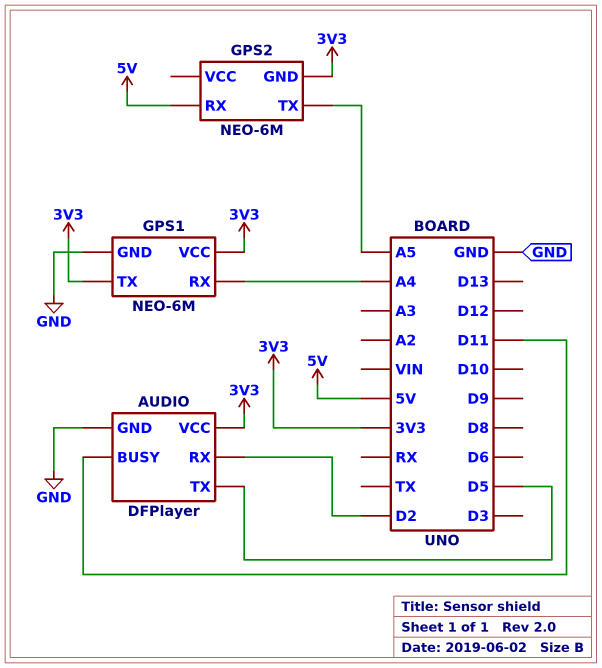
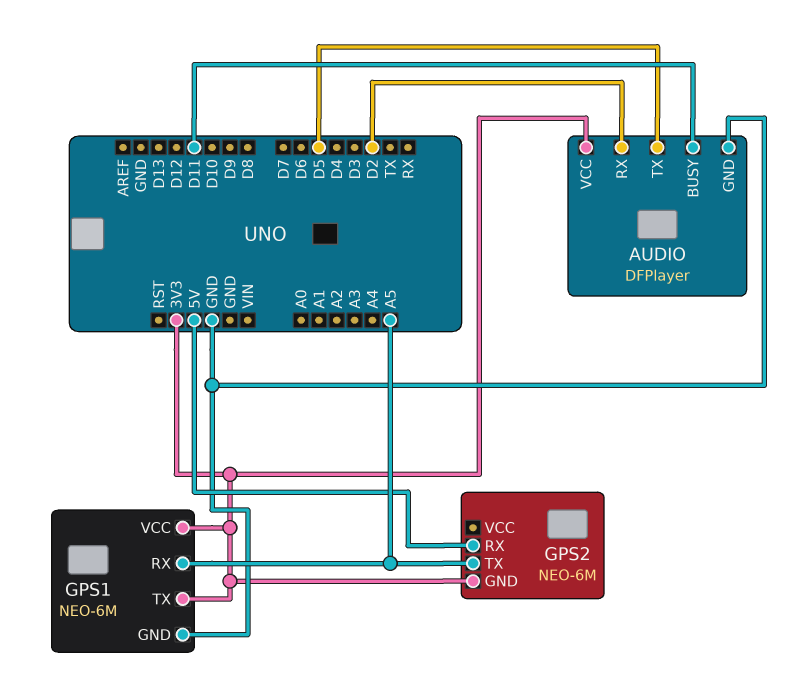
GPS1 pin RX: A4 -> A5

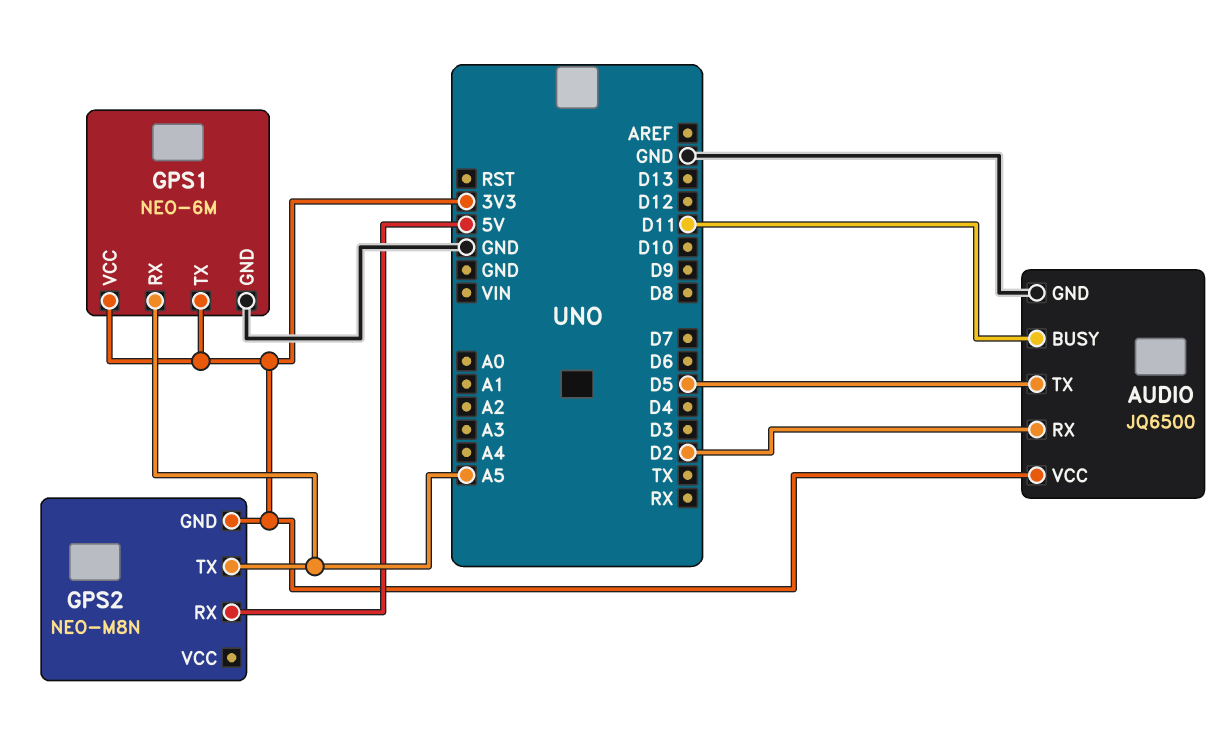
AUDIO: DFPlayer -> JQ6500
GPS2: NEO-6M -> NEO-M8N

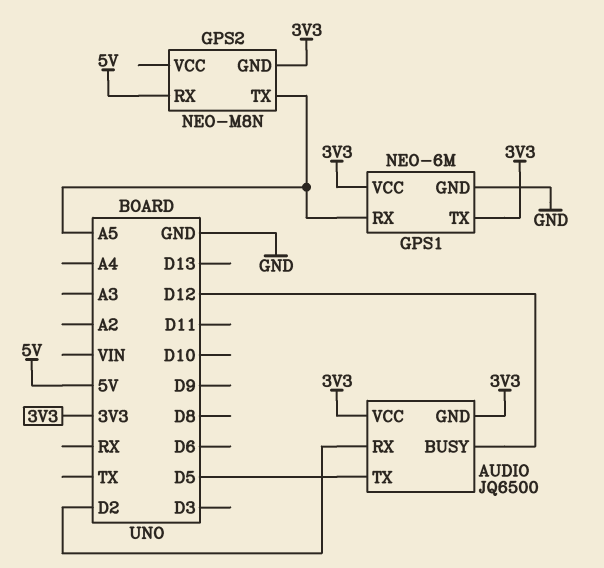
AUDIO pin BUSY: D11 -> D12
AUDIO pin GND: GND -> 3V3

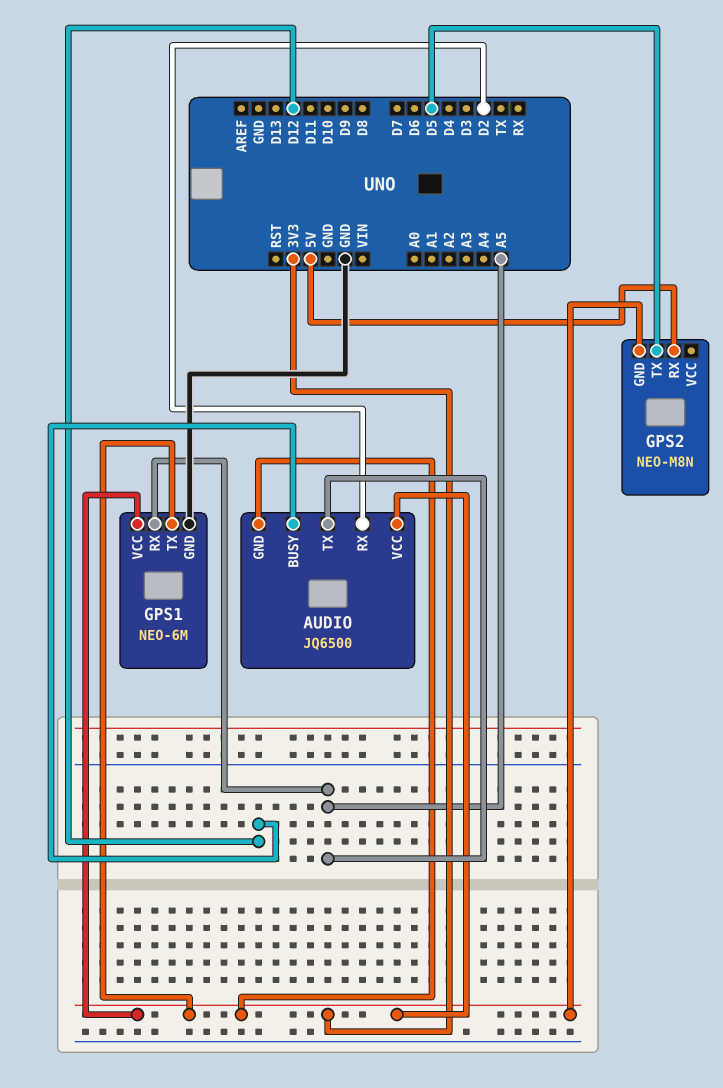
AUDIO pin TX: D5 -> A5
GPS2 pin TX: A5 -> D5

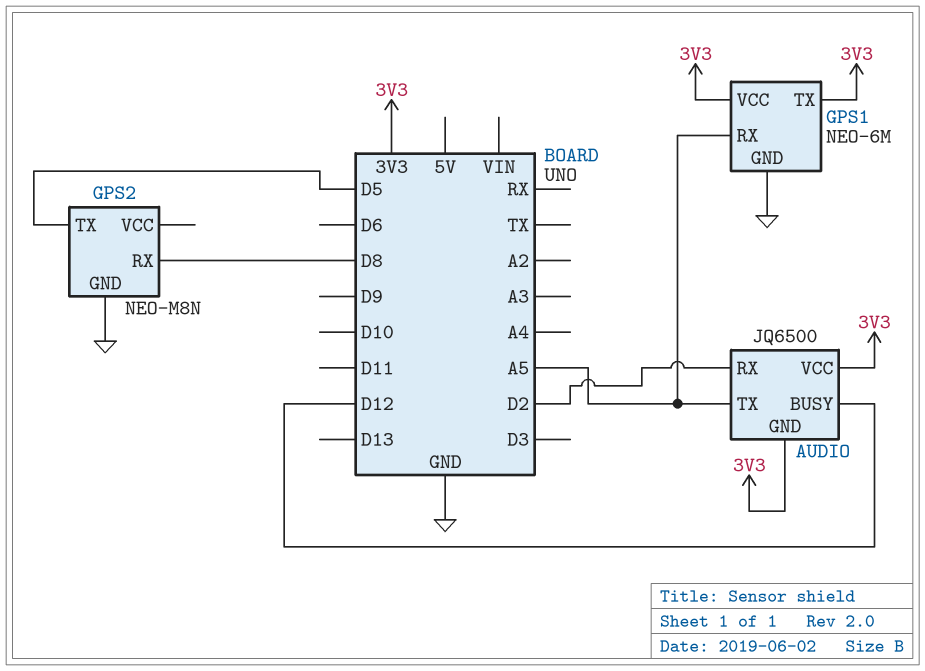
GPS2 pin GND: 3V3 -> GND
GPS2 pin RX: 5V -> D8

